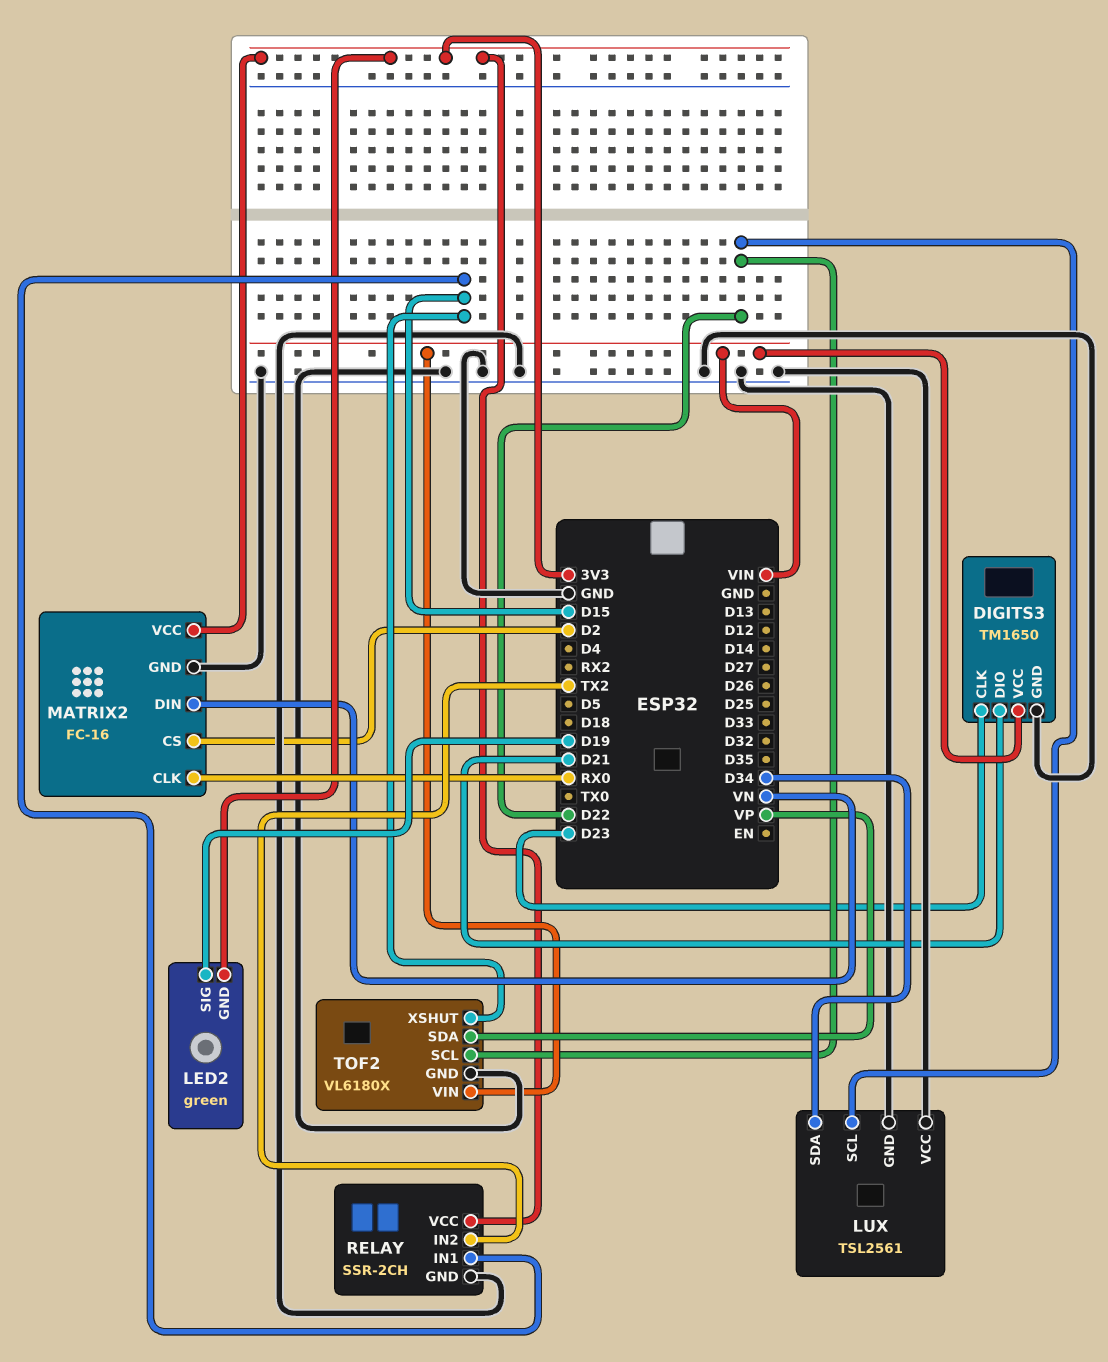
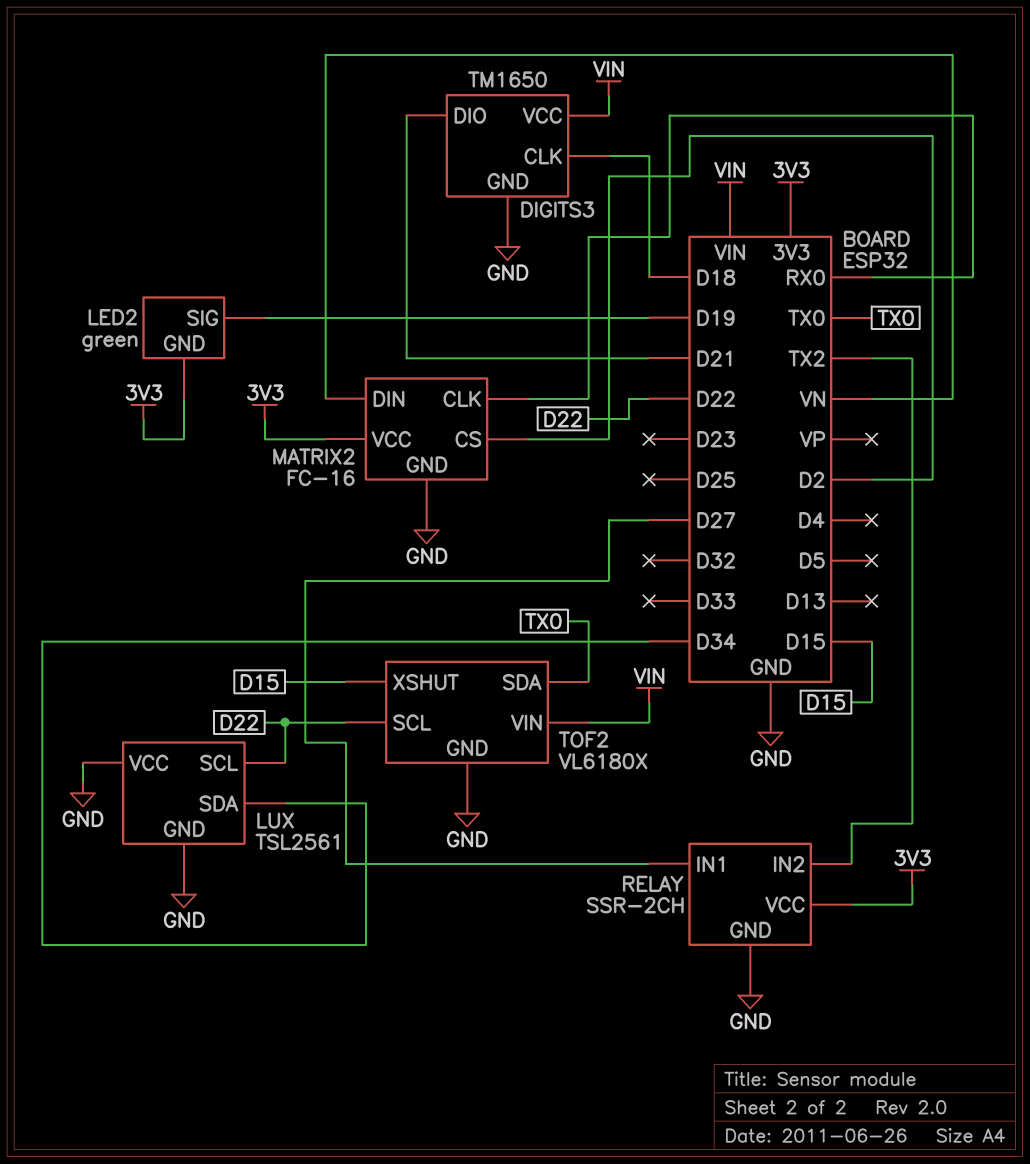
DIGITS3 pin CLK: D23 -> D18
RELAY pin IN1: D15 -> D27
TOF2 pin SDA: VP -> TX0

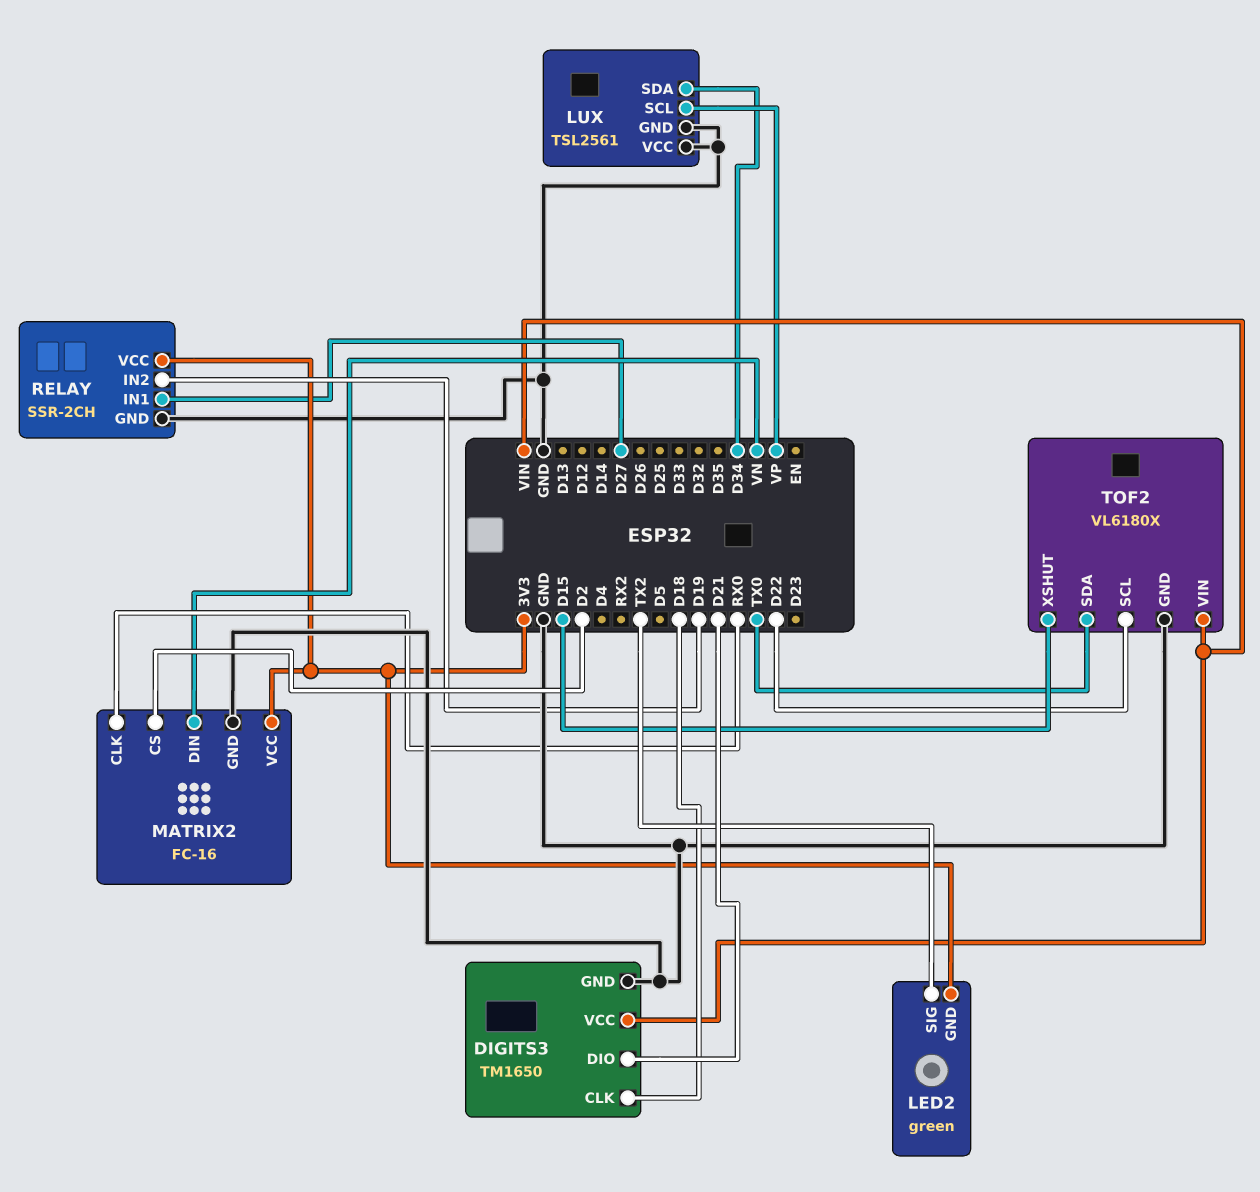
LED2 pin SIG: D19 -> TX2
LUX pin SCL: D22 -> VP
RELAY pin IN2: TX2 -> D19

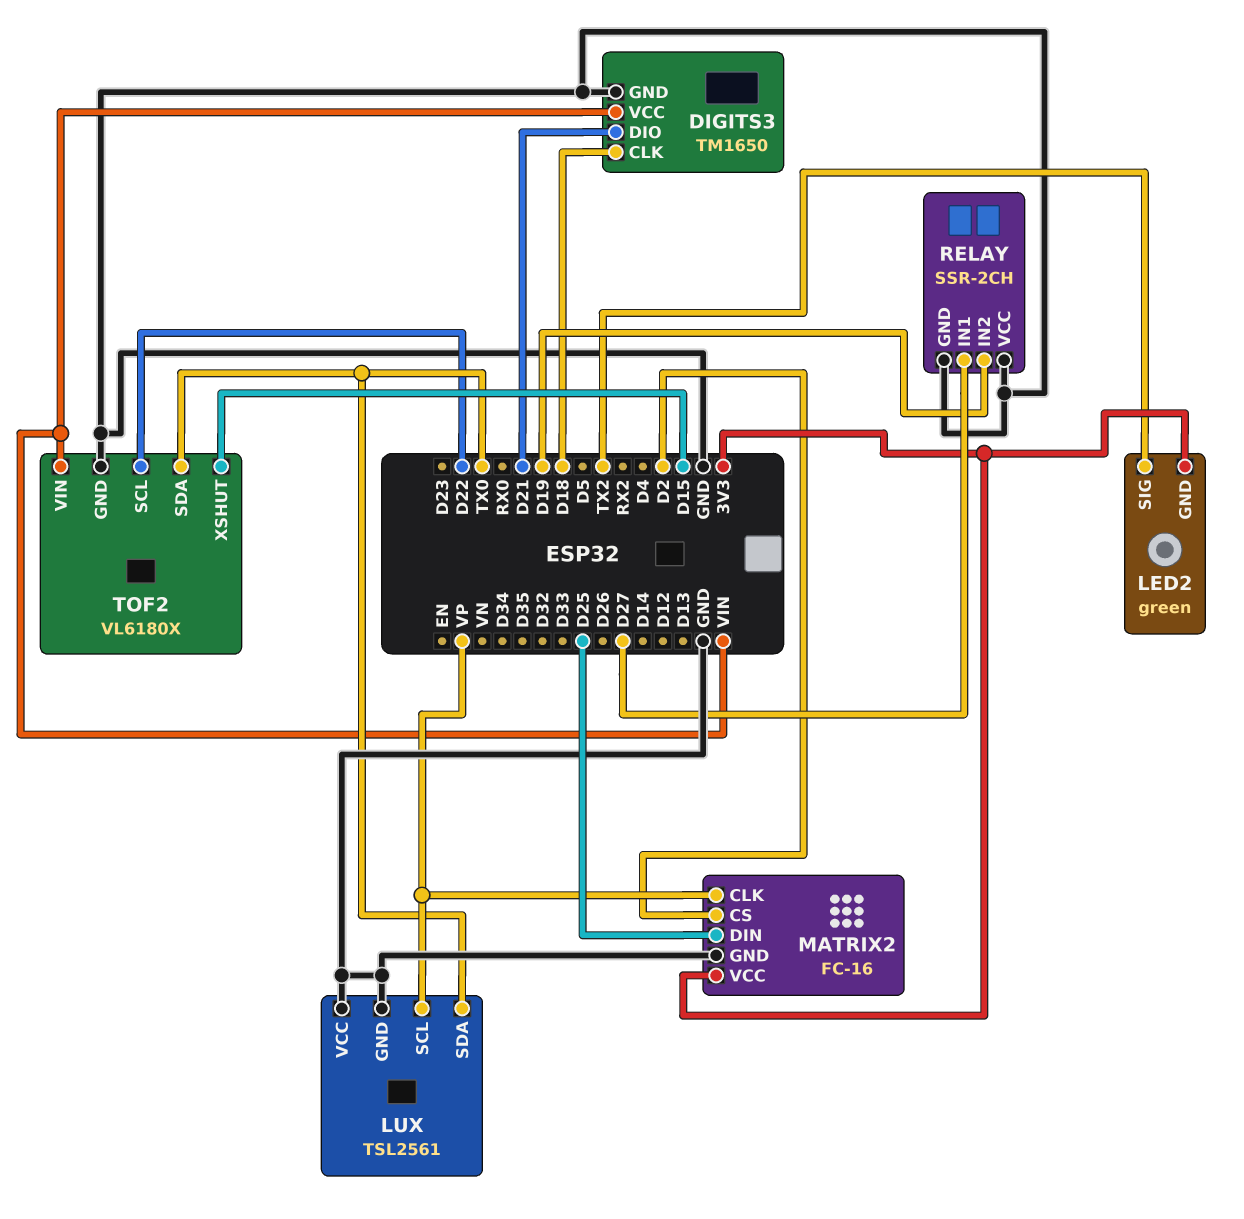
LUX pin SDA: D34 -> TX0
MATRIX2 pin CLK: RX0 -> VP
MATRIX2 pin DIN: VN -> D25
RELAY pin VCC: 3V3 -> GND

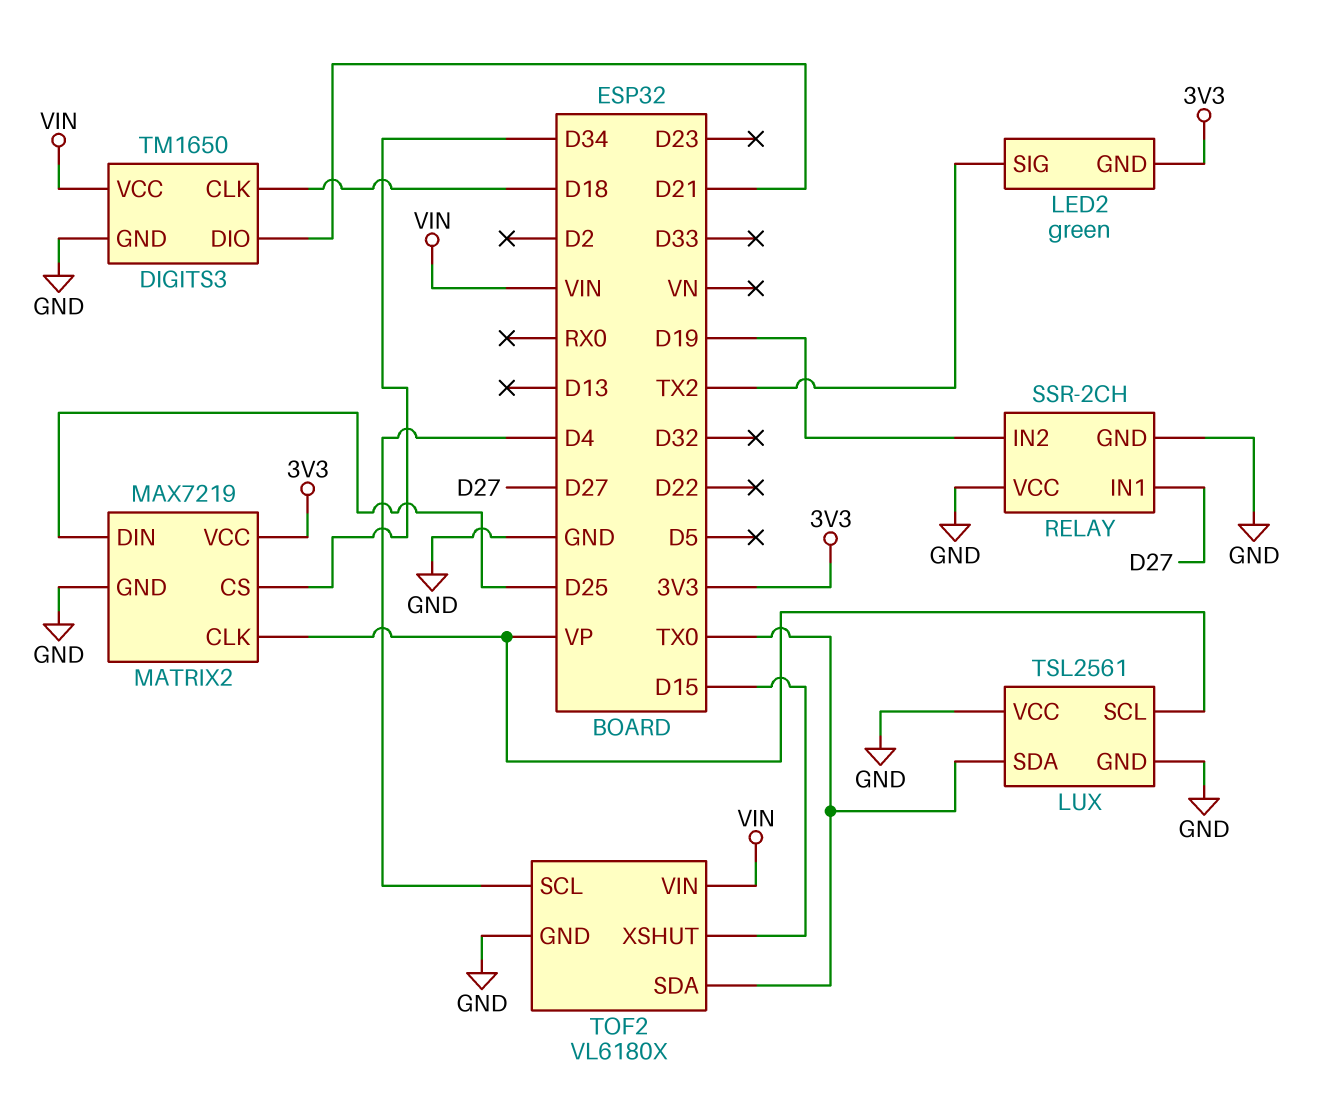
MATRIX2: FC-16 -> MAX7219
MATRIX2 pin CS: D2 -> D34
TOF2 pin SCL: D22 -> D4

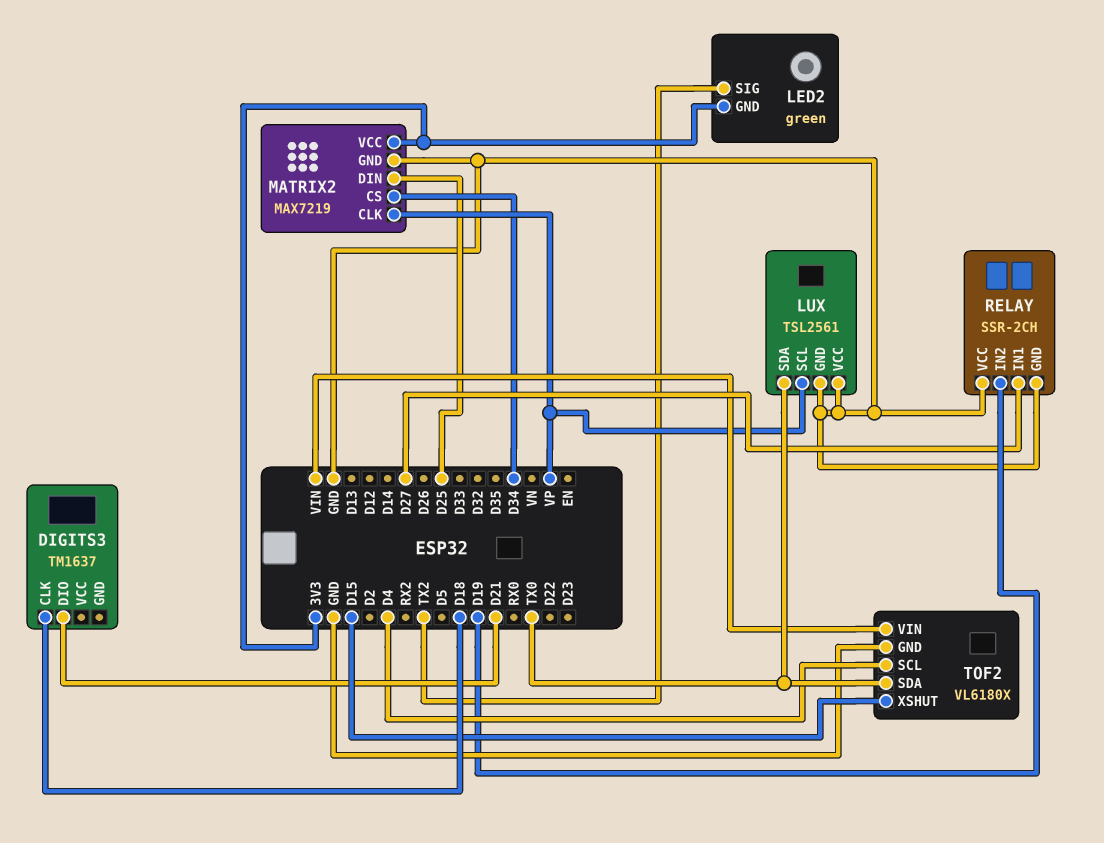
DIGITS3: TM1650 -> TM1637
DIGITS3 pin GND: GND -> none
DIGITS3 pin VCC: VIN -> none

